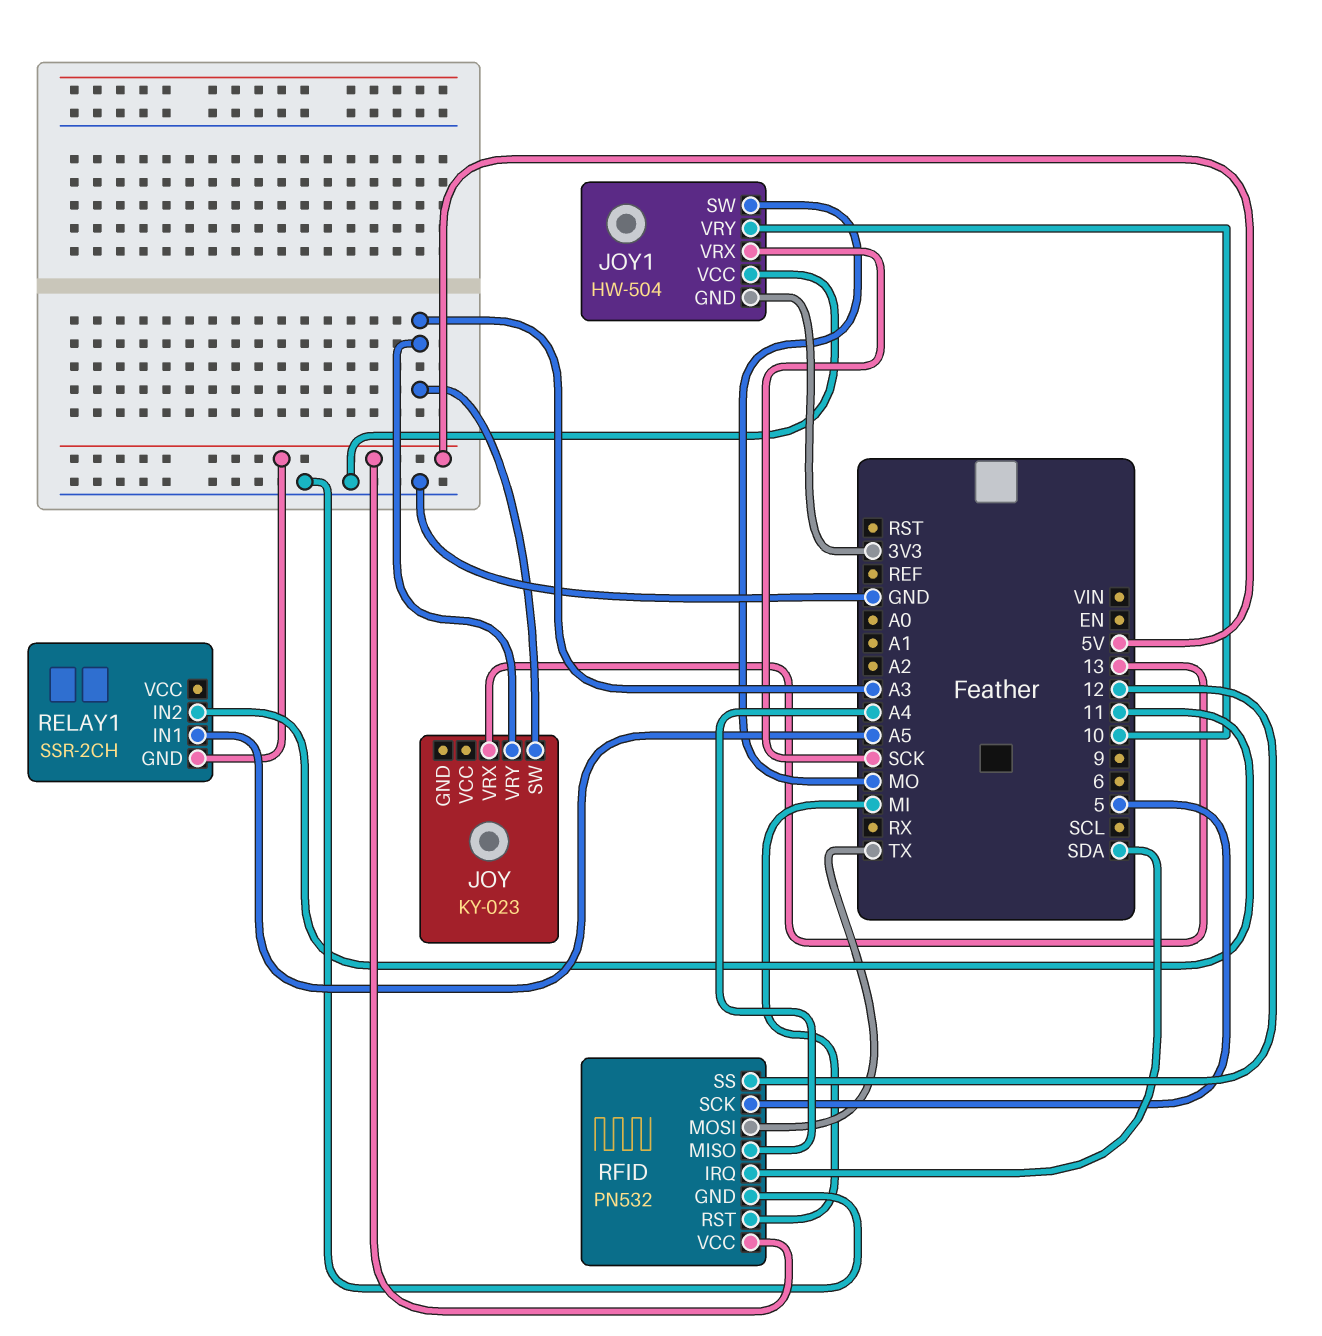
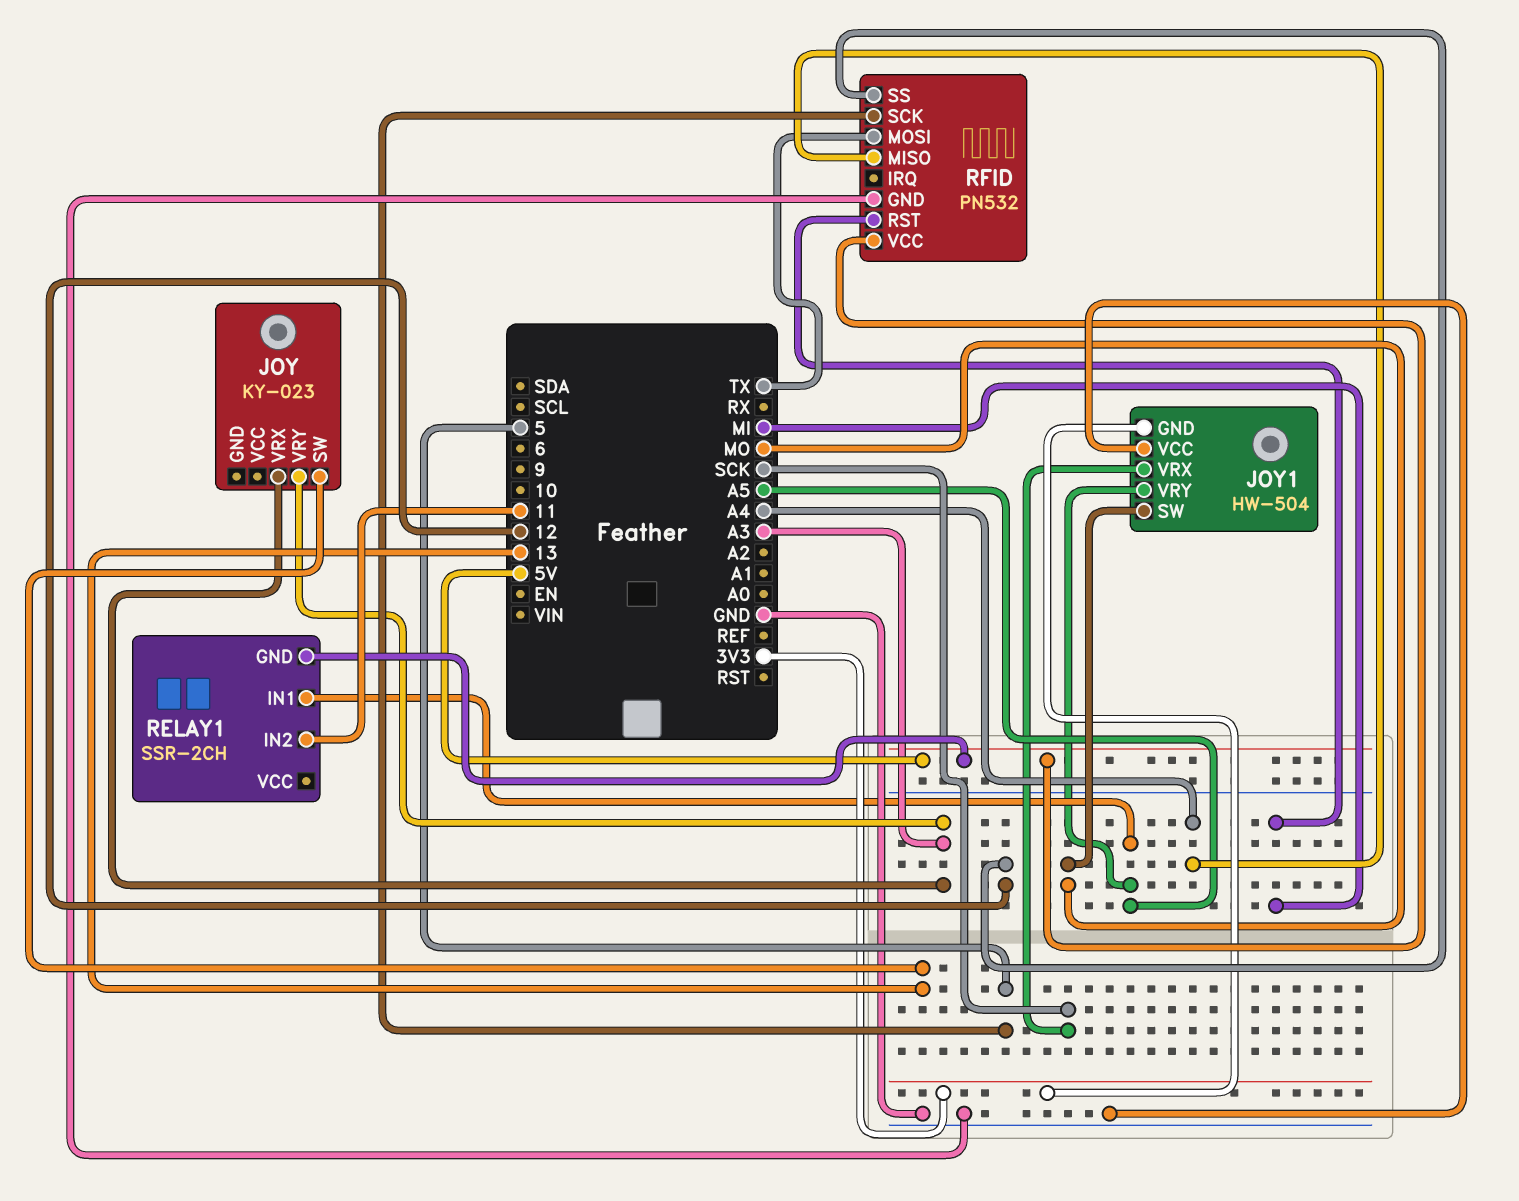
JOY pin SW: A3 -> 13
JOY pin VRX: 13 -> A3
JOY1 pin VRY: 10 -> A5
RFID pin IRQ: SDA -> none

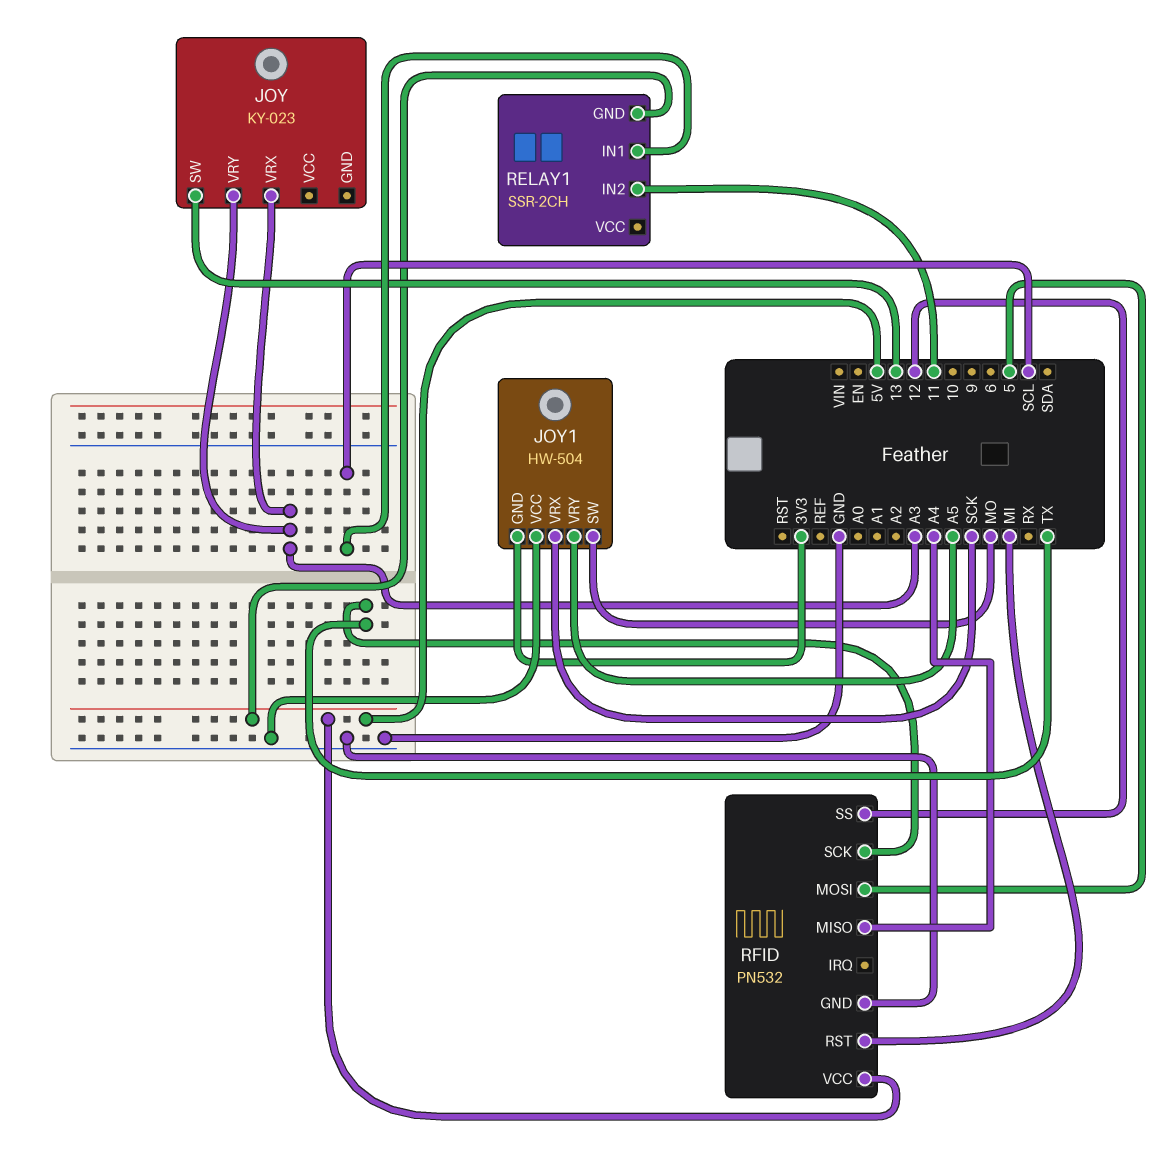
RELAY1 pin IN1: A5 -> SCL
RFID pin MOSI: TX -> 5
RFID pin SCK: 5 -> TX

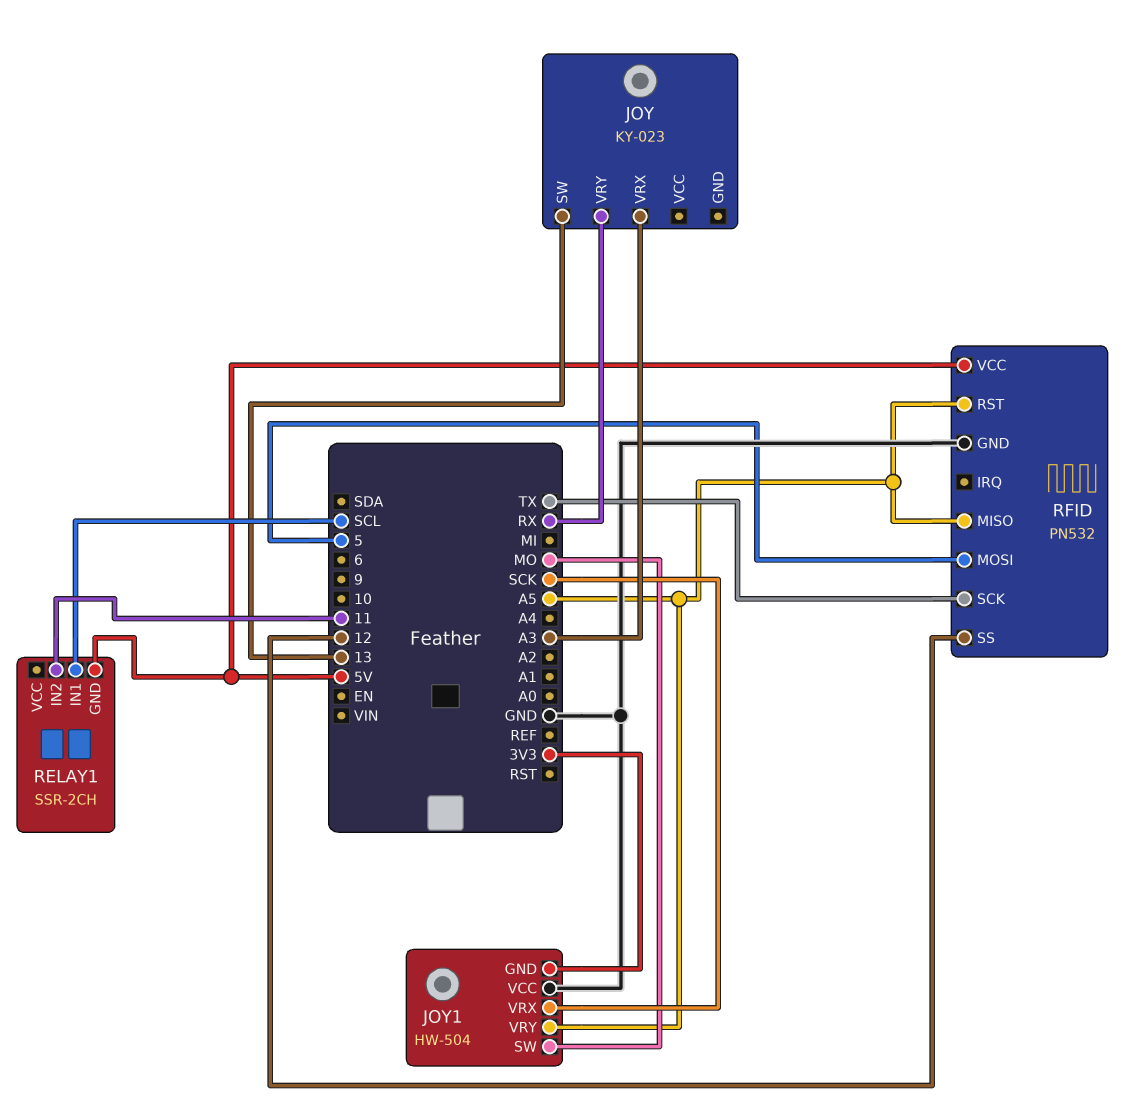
JOY pin VRY: A3 -> RX
RFID pin MISO: A4 -> A5
RFID pin RST: MI -> A5

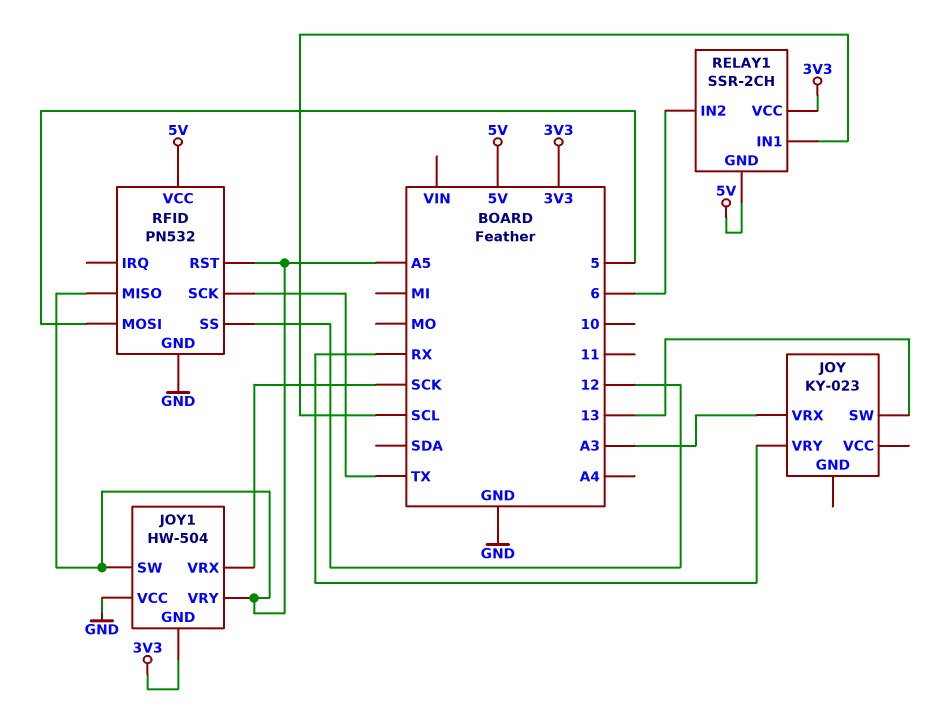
JOY1 pin SW: MO -> A5
RELAY1 pin IN2: 11 -> 6
RELAY1 pin VCC: none -> 3V3

